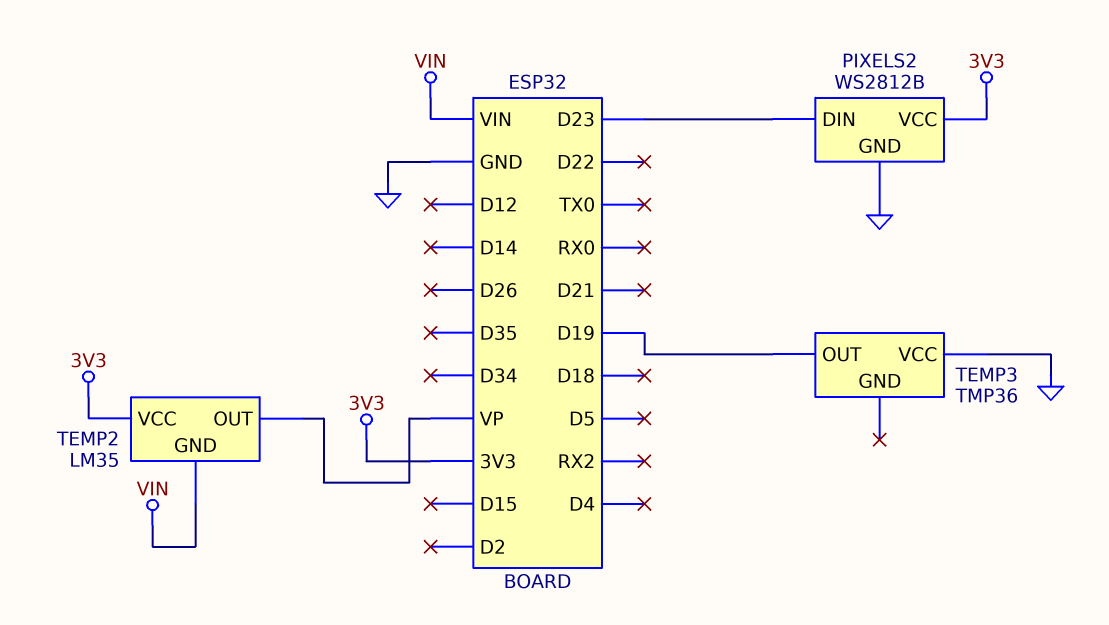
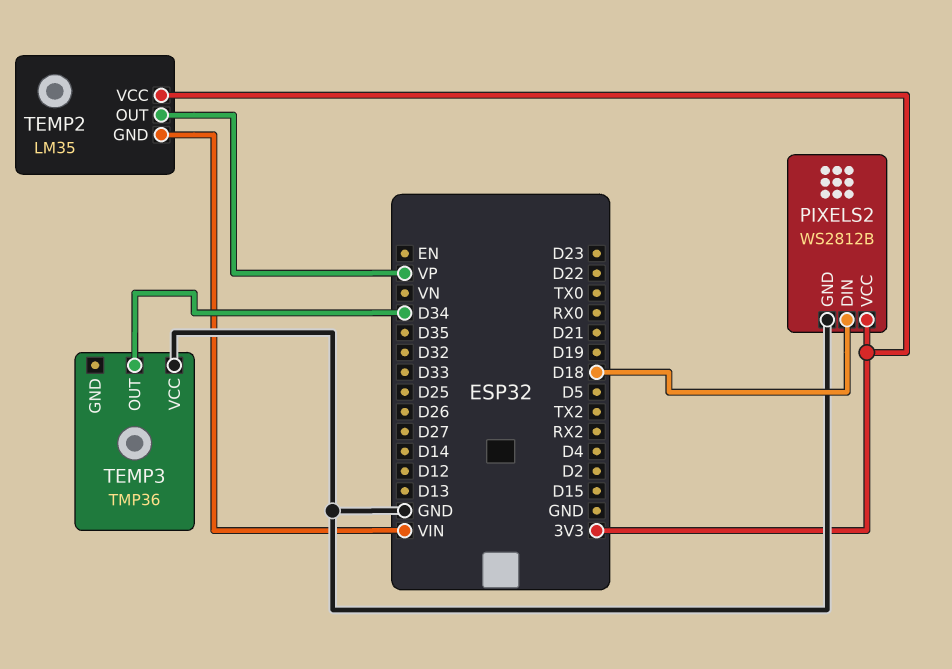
PIXELS2 pin DIN: D23 -> D18
TEMP3 pin OUT: D19 -> D34

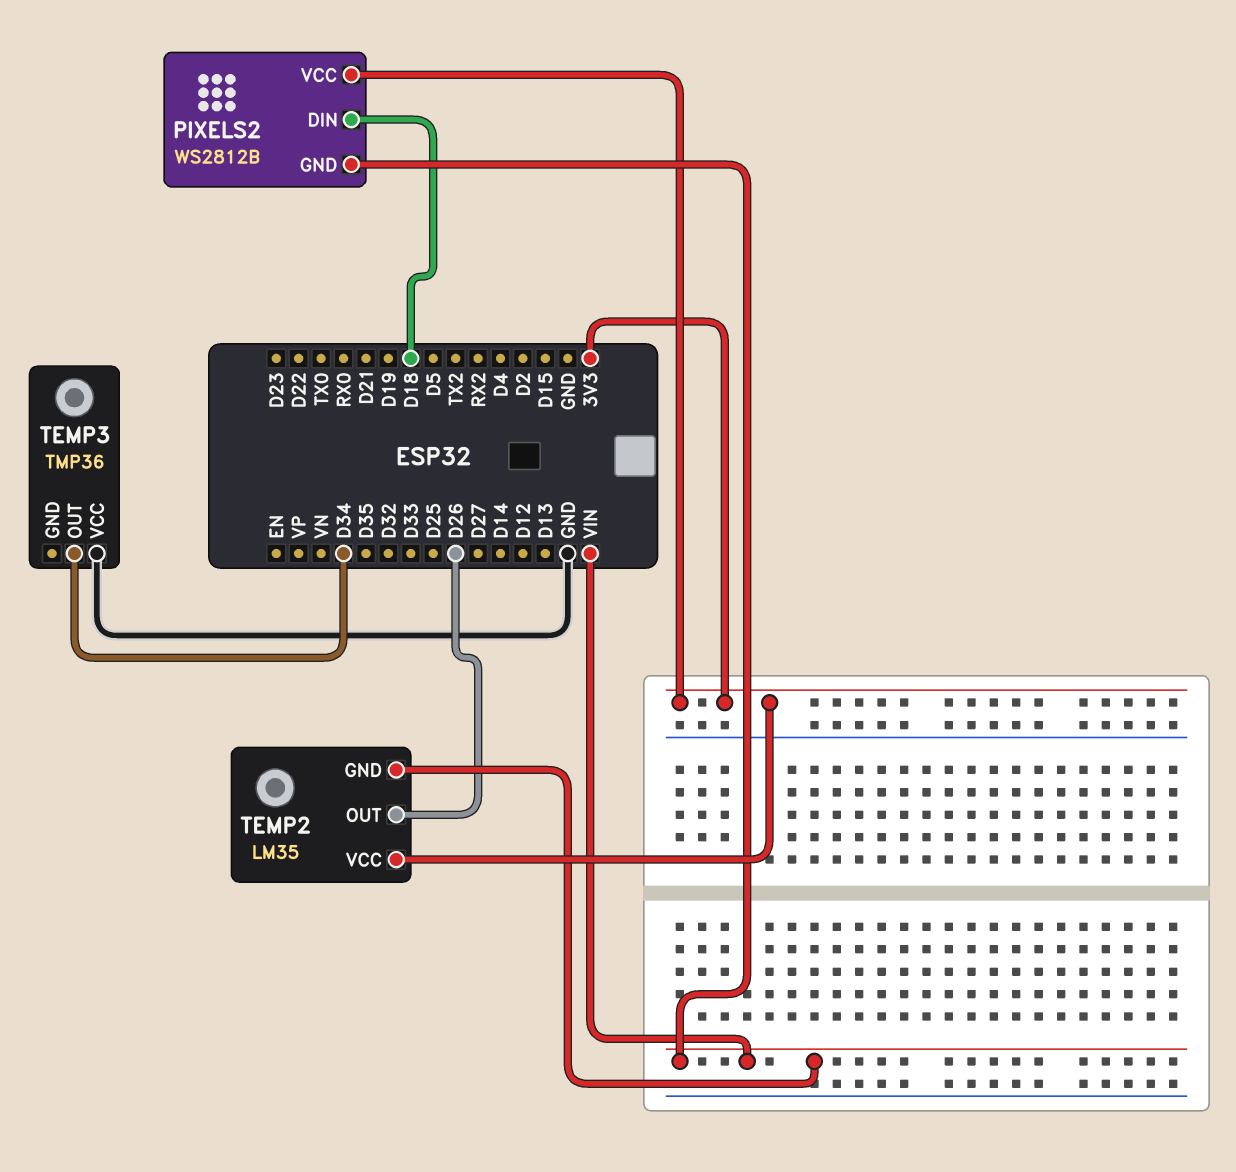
PIXELS2 pin GND: GND -> VIN
TEMP2 pin OUT: VP -> D26

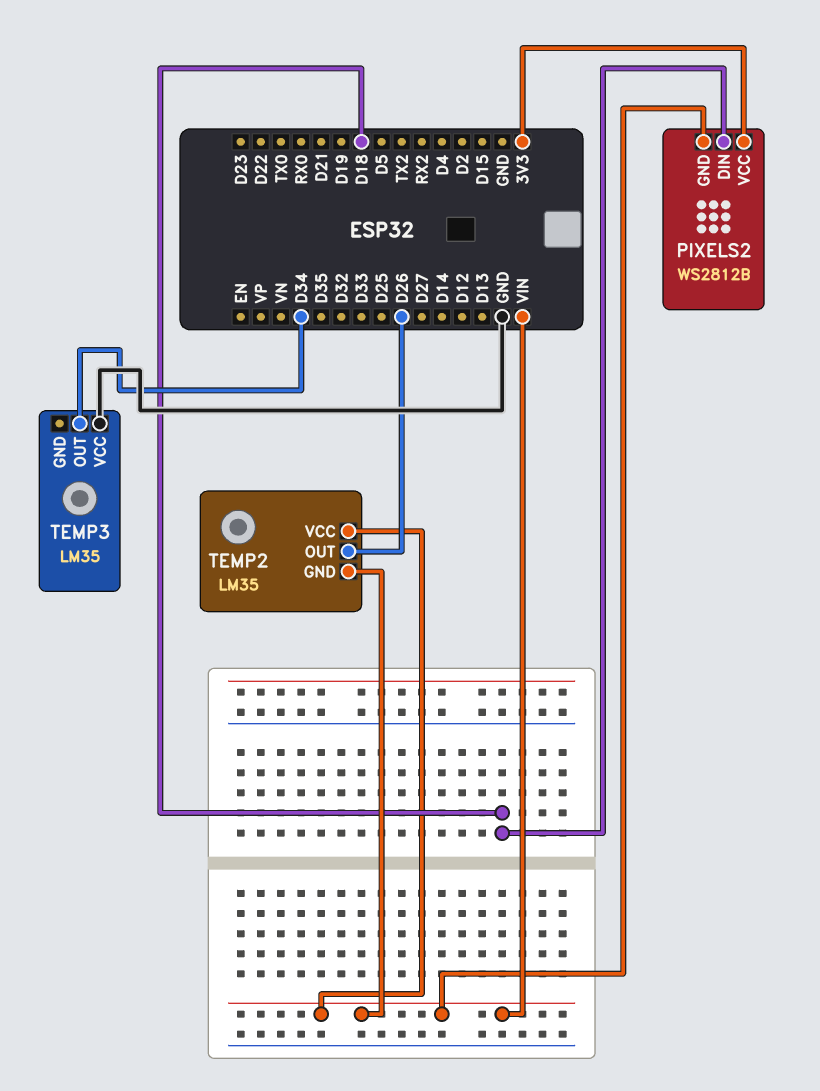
TEMP2 pin VCC: 3V3 -> VIN
TEMP3: TMP36 -> LM35

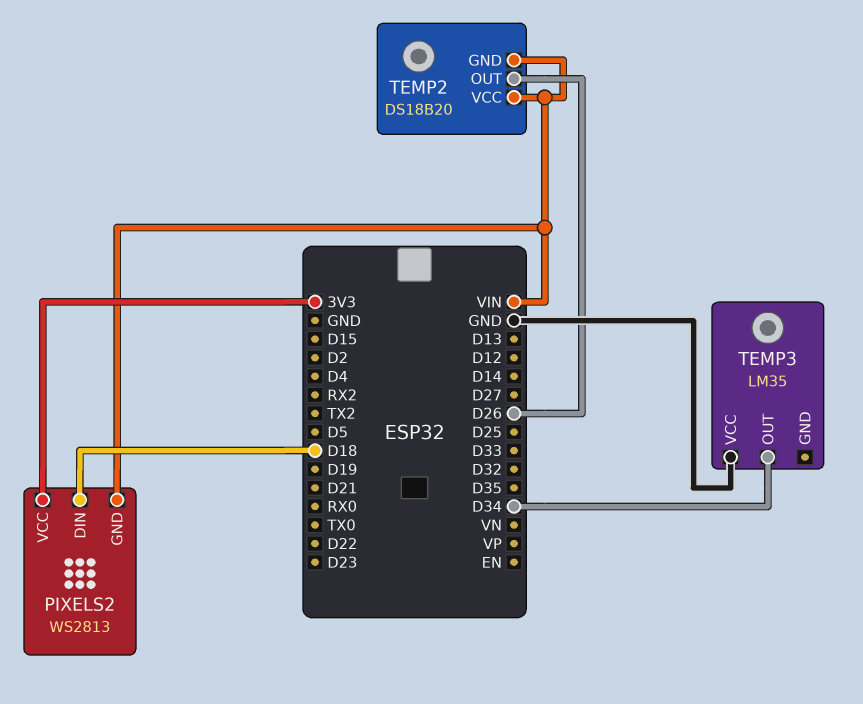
PIXELS2: WS2812B -> WS2813
TEMP2: LM35 -> DS18B20

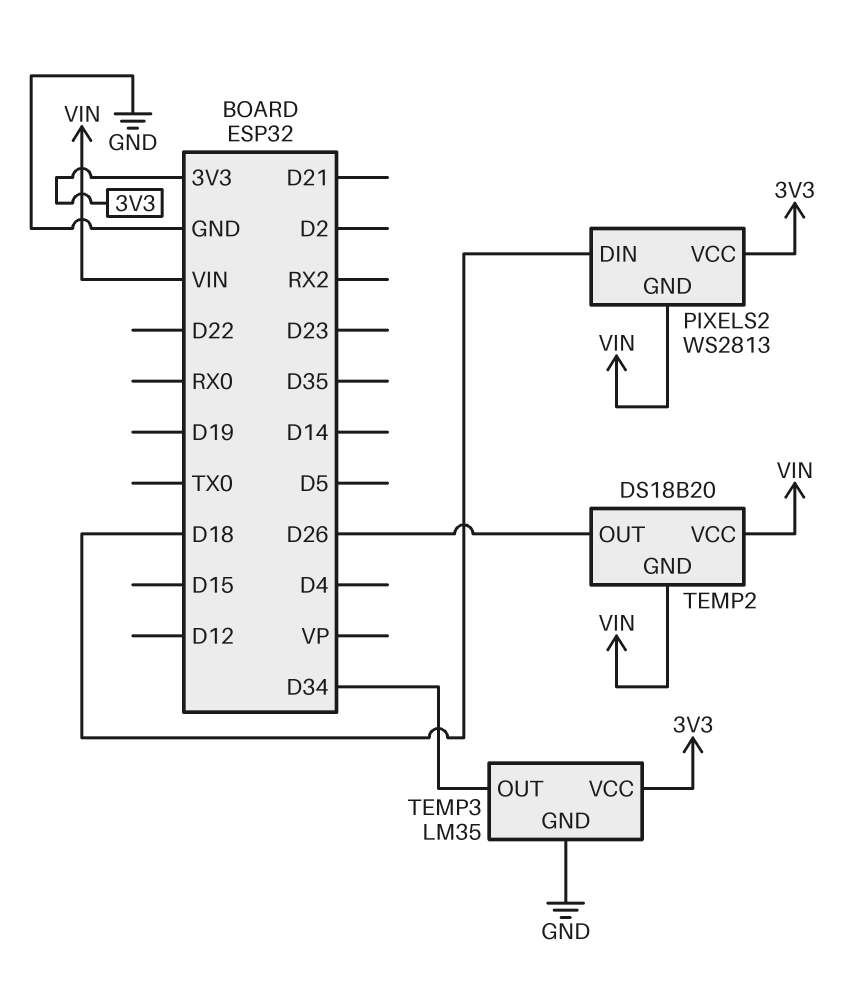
TEMP3 pin GND: none -> GND
TEMP3 pin VCC: GND -> 3V3

